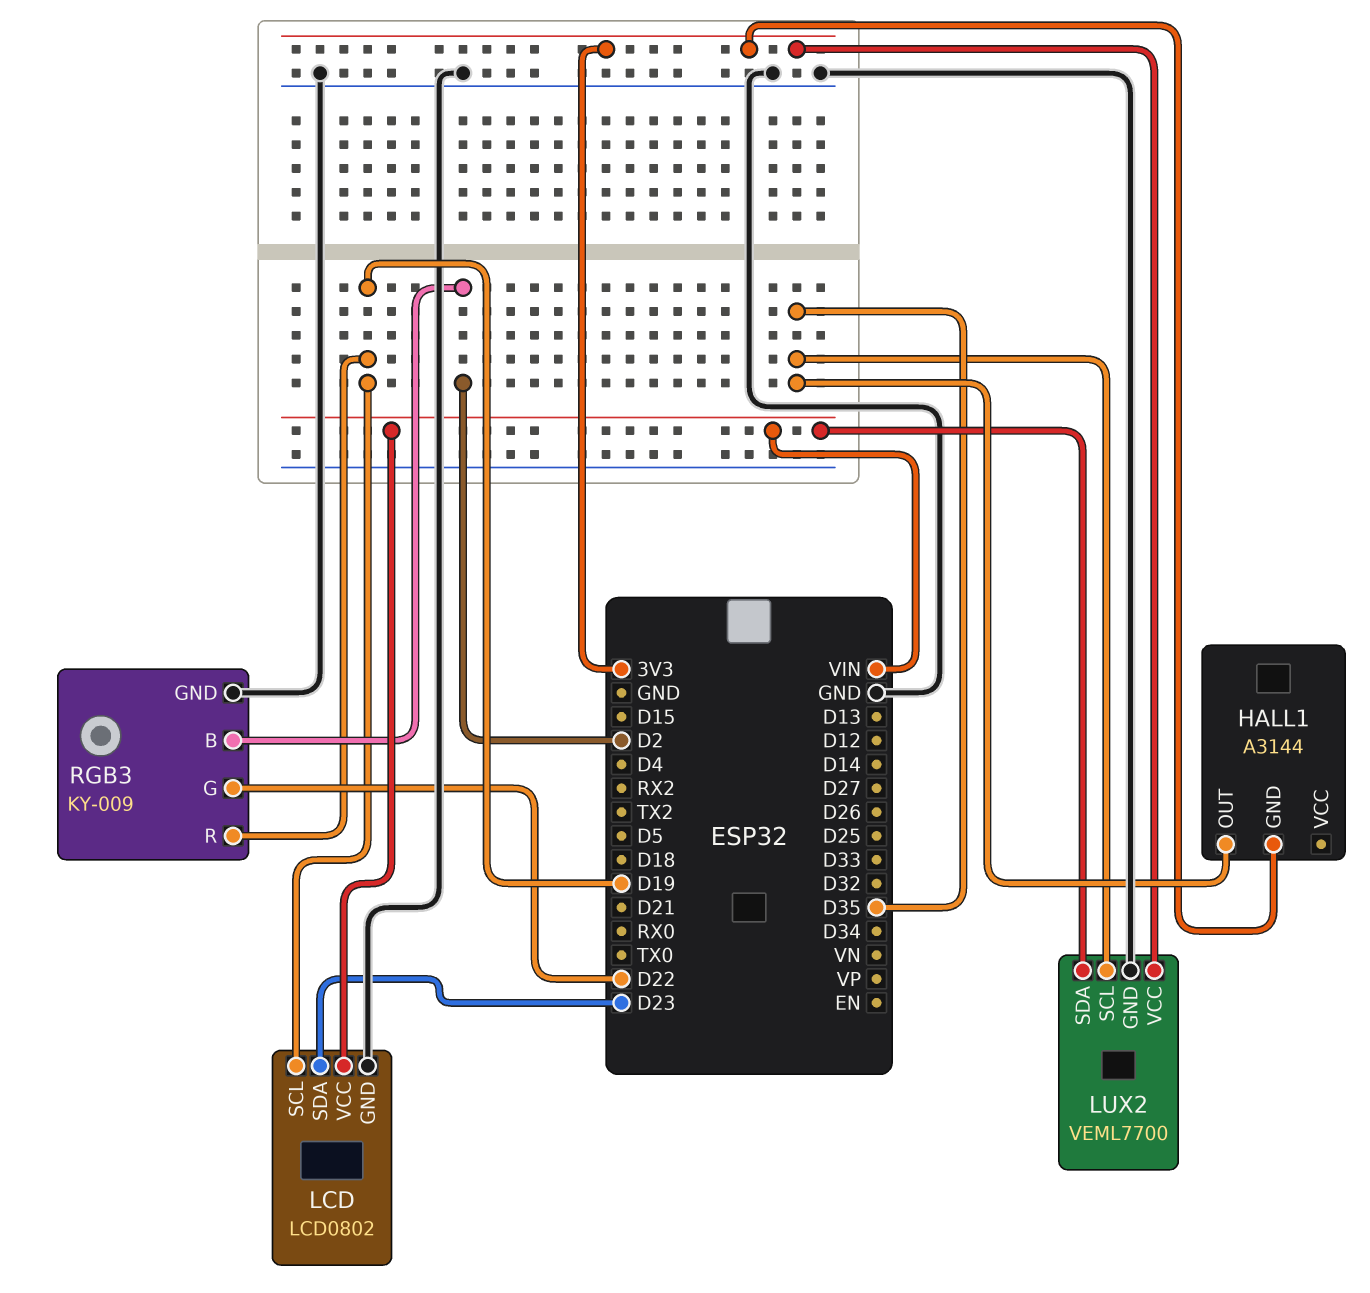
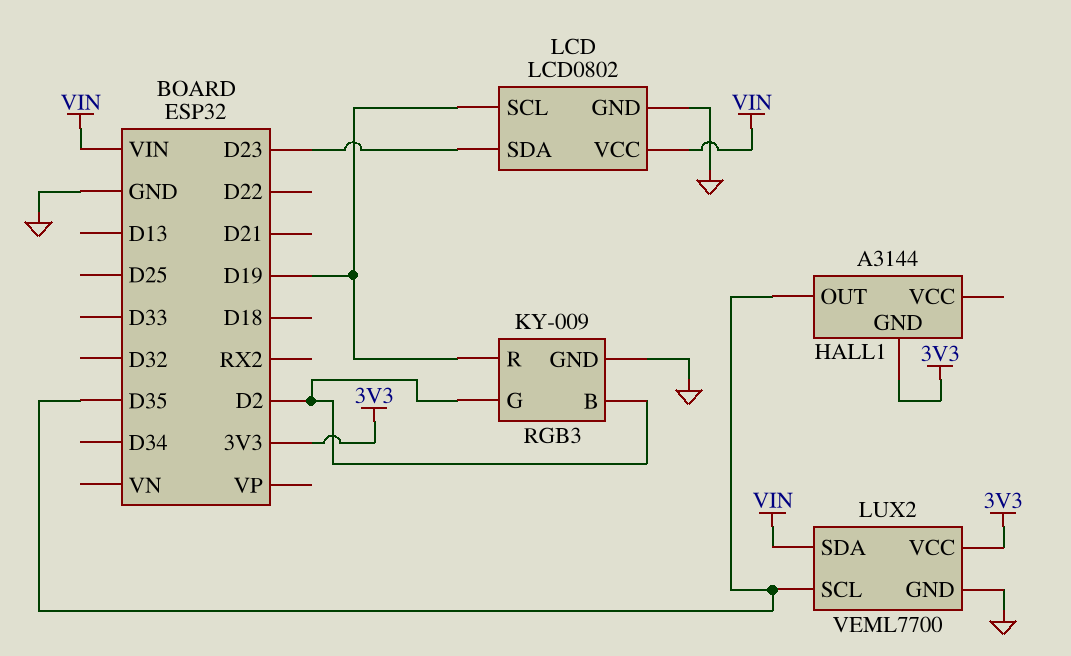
RGB3 pin G: D22 -> D2

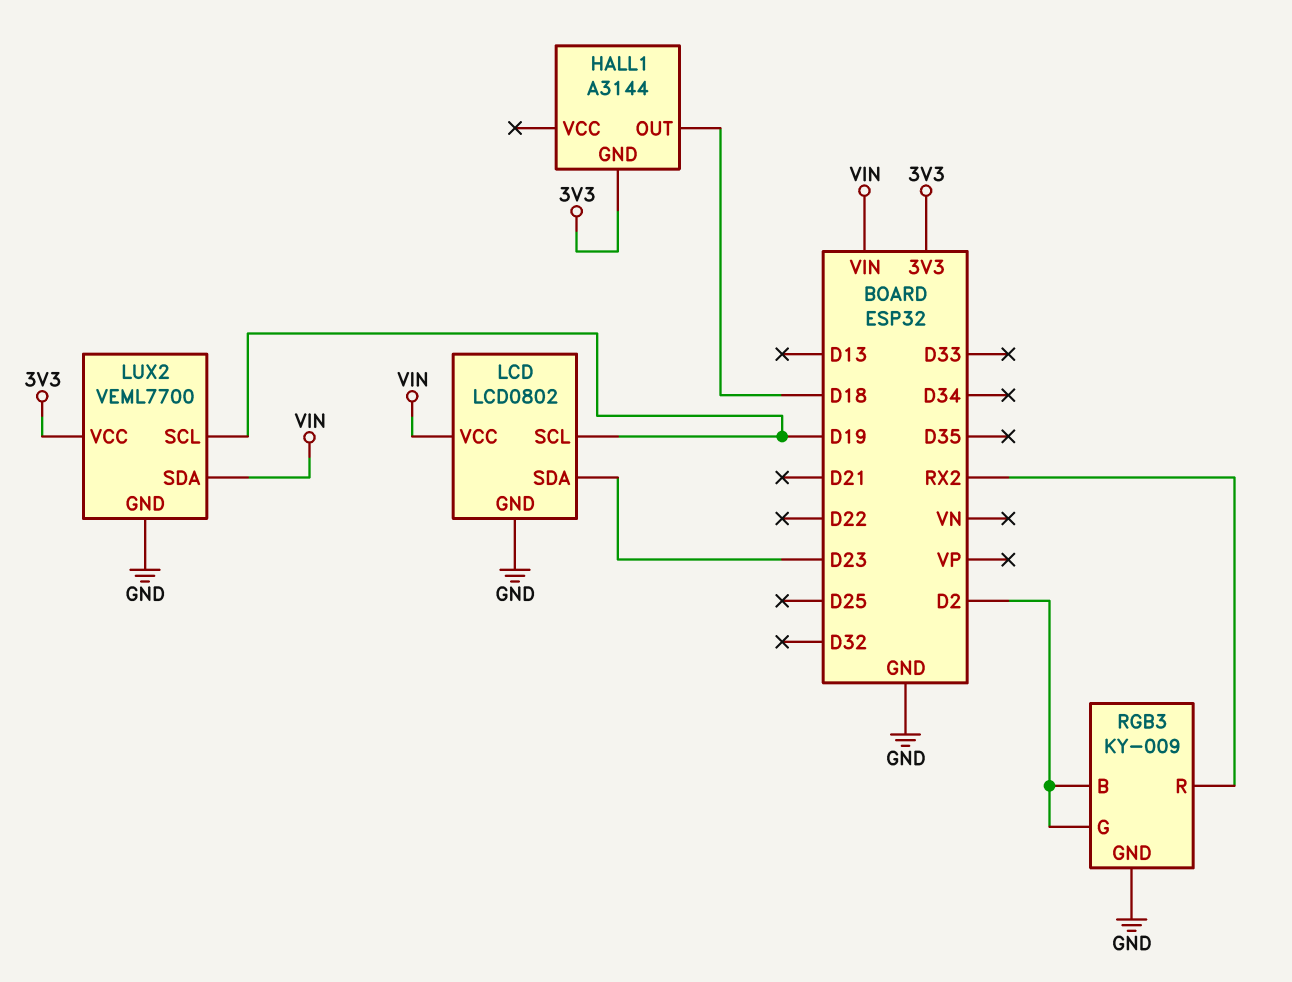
HALL1 pin OUT: D35 -> D18
LUX2 pin SCL: D35 -> D19
RGB3 pin R: D19 -> RX2

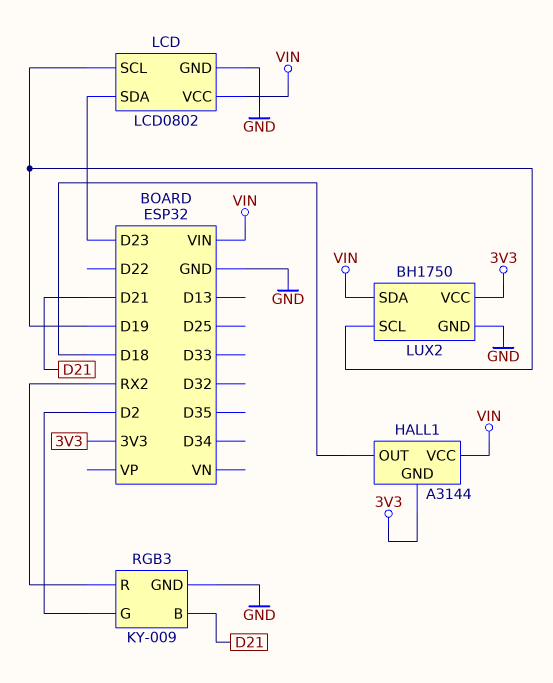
HALL1 pin VCC: none -> VIN
LUX2: VEML7700 -> BH1750
RGB3 pin B: D2 -> D21

